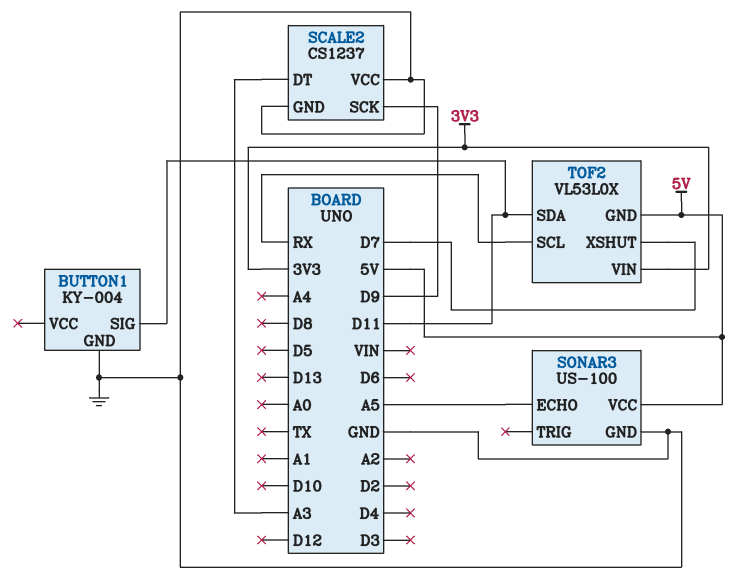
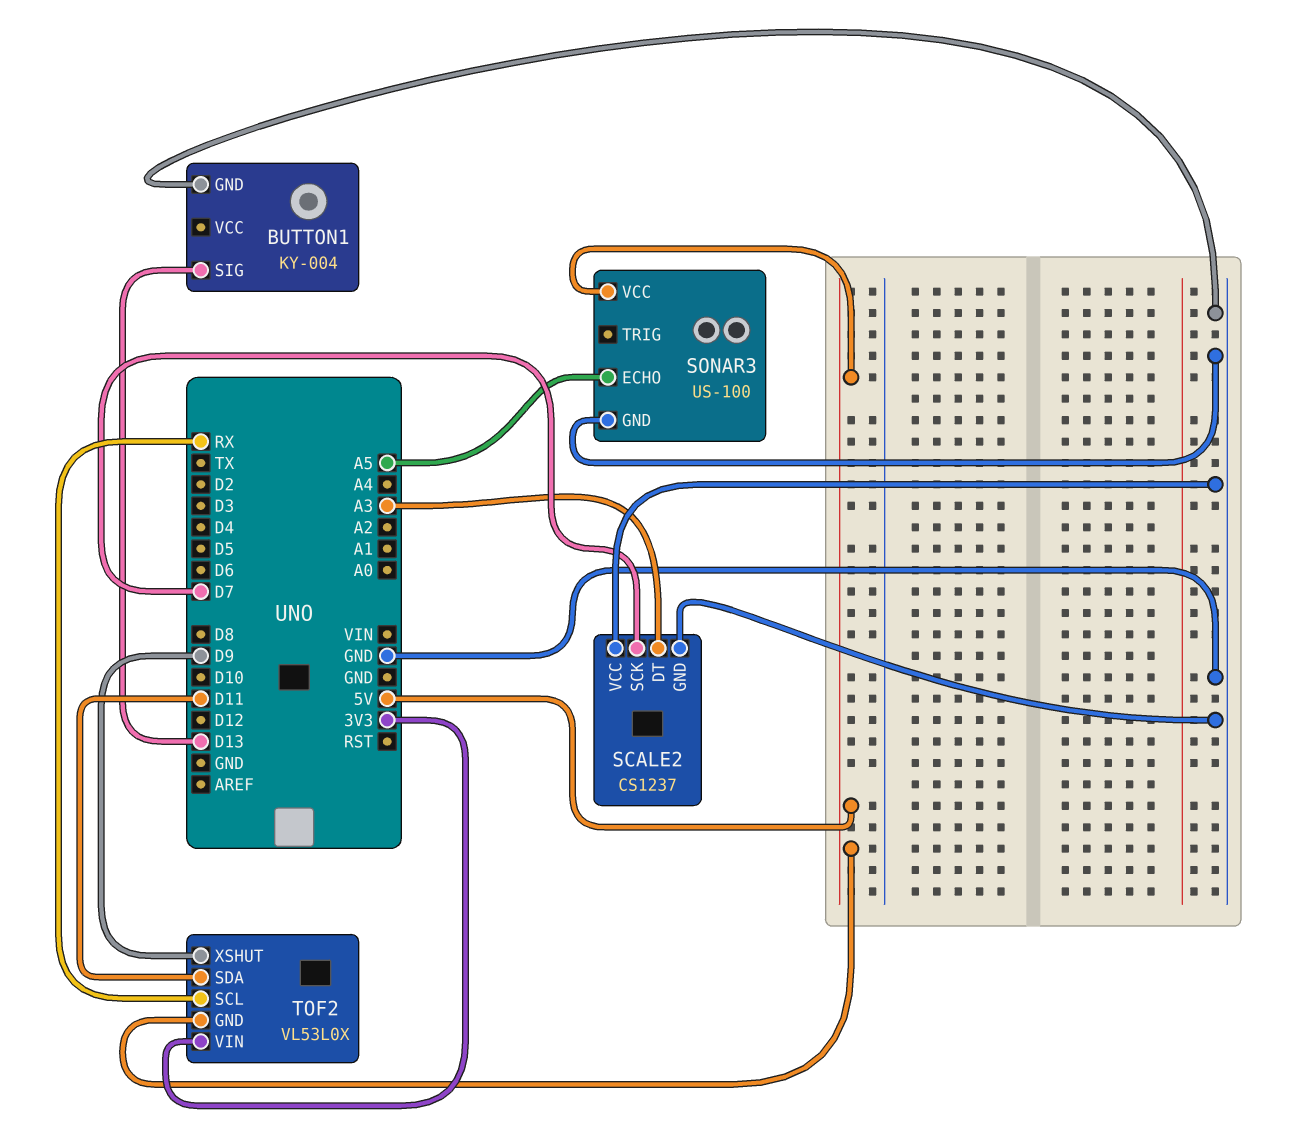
BUTTON1 pin SIG: D11 -> D13
SCALE2 pin SCK: D9 -> D7
TOF2 pin XSHUT: D7 -> D9

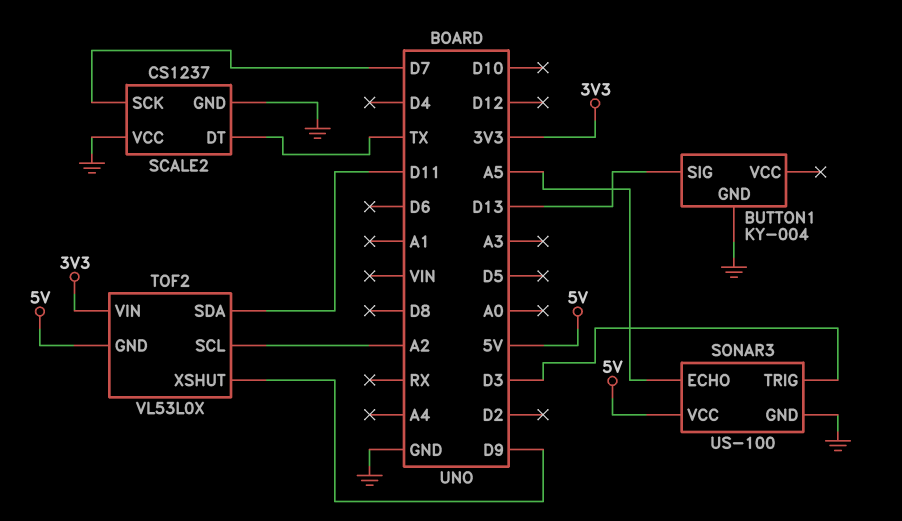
SCALE2 pin DT: A3 -> TX
SONAR3 pin TRIG: none -> D3
TOF2 pin SCL: RX -> A2

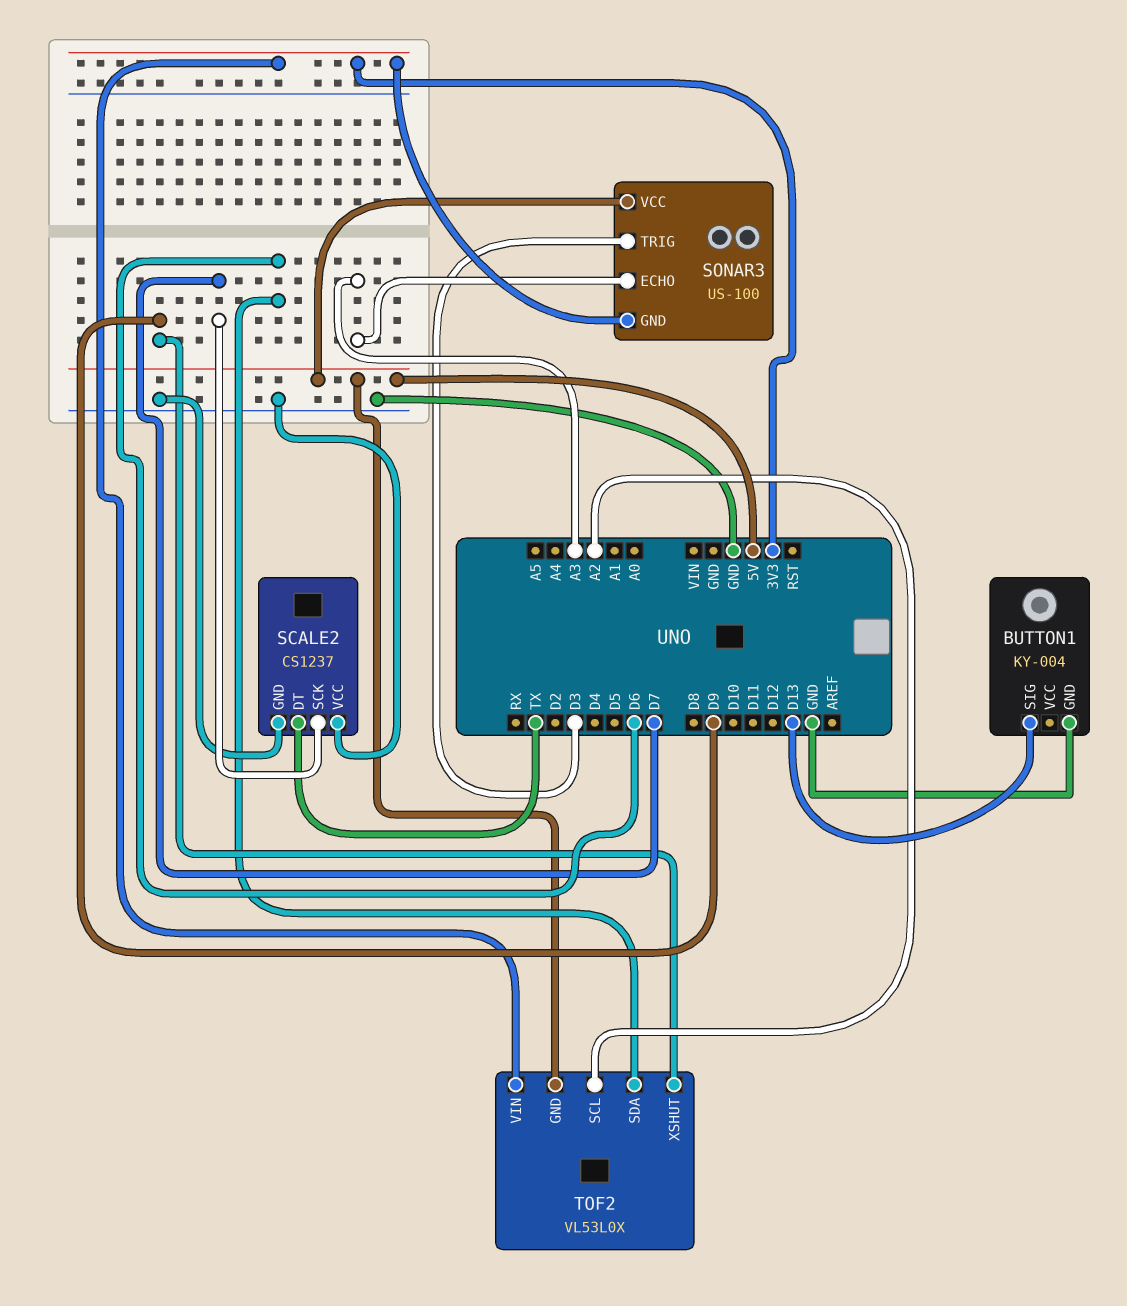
SONAR3 pin ECHO: A5 -> A3
SONAR3 pin GND: GND -> 3V3
TOF2 pin SDA: D11 -> D6

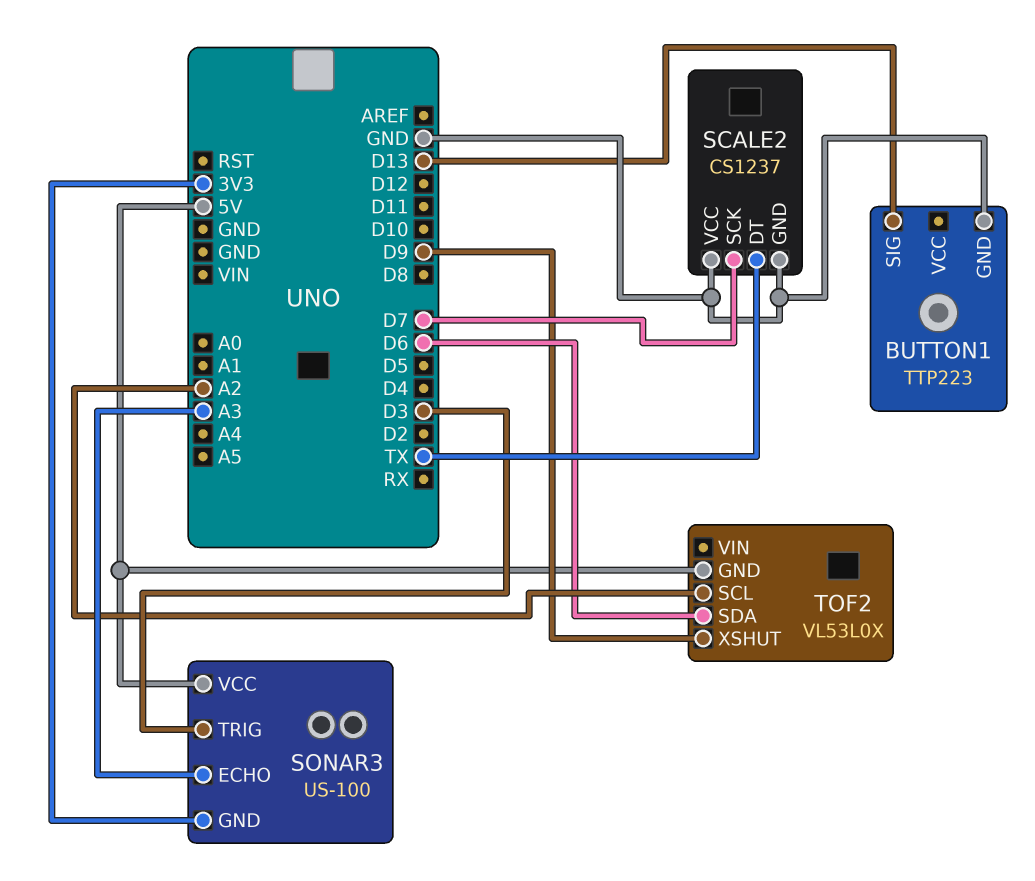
BUTTON1: KY-004 -> TTP223
TOF2 pin VIN: 3V3 -> none

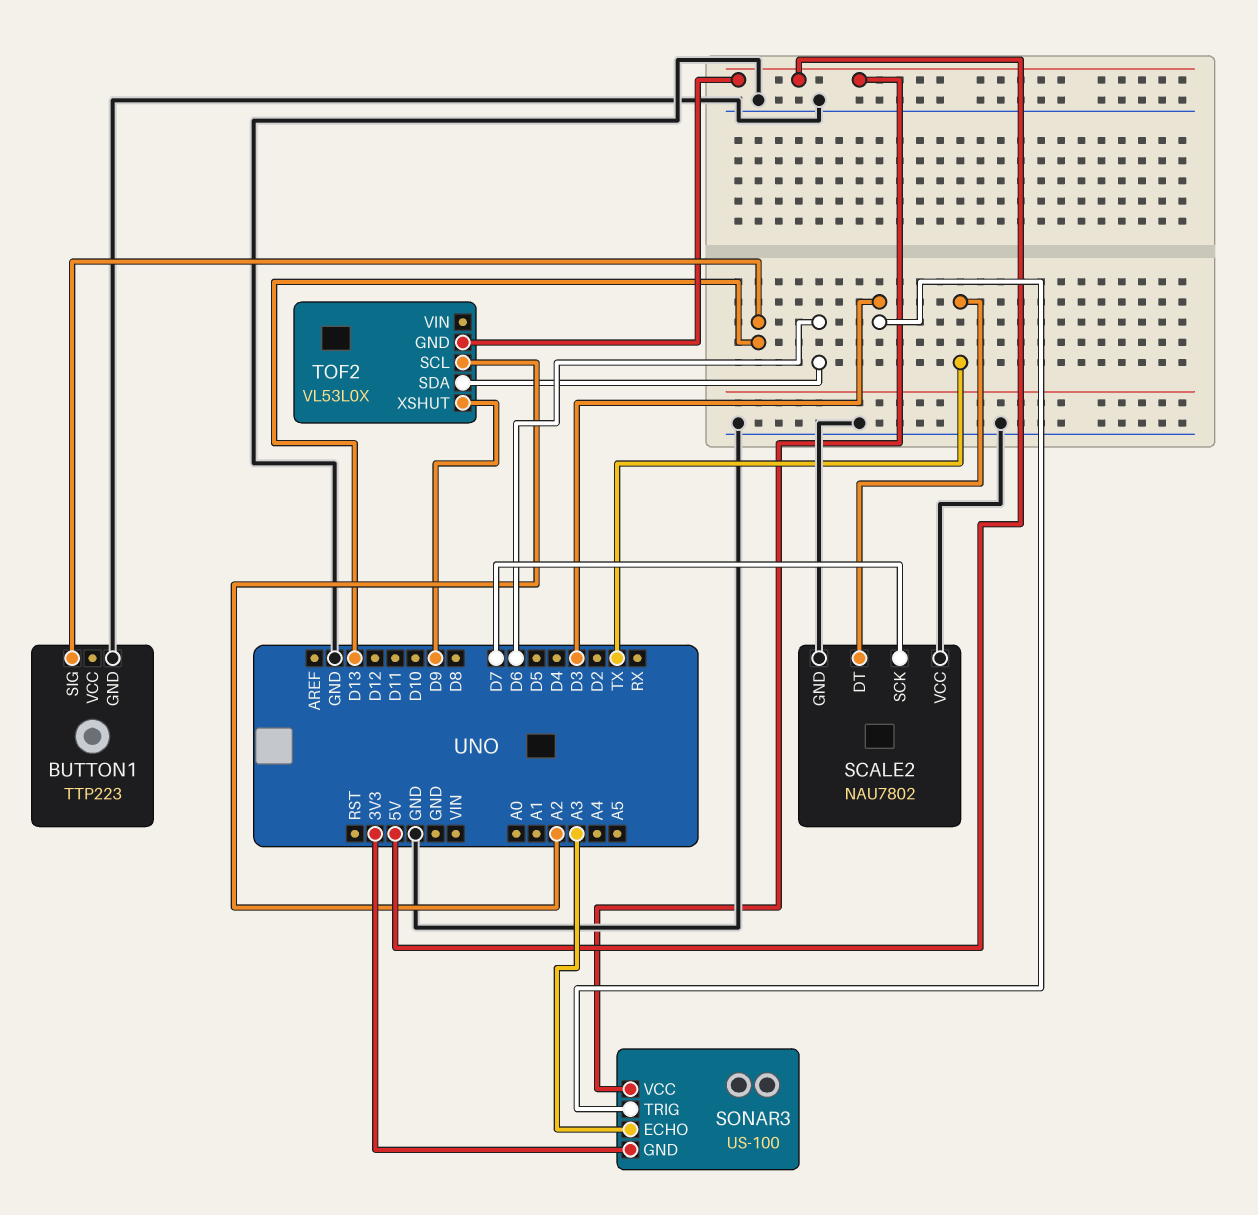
SCALE2: CS1237 -> NAU7802

